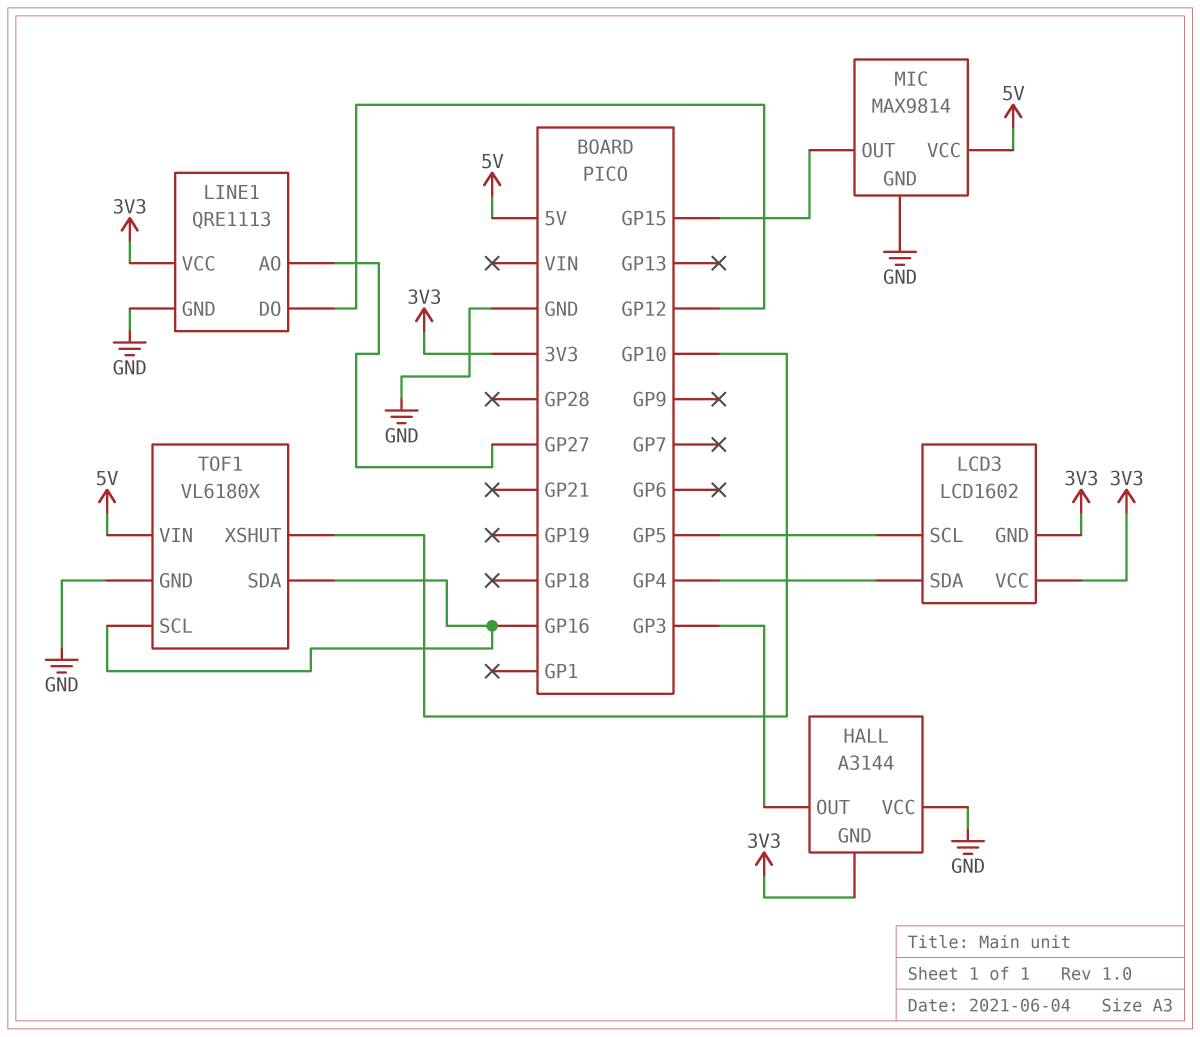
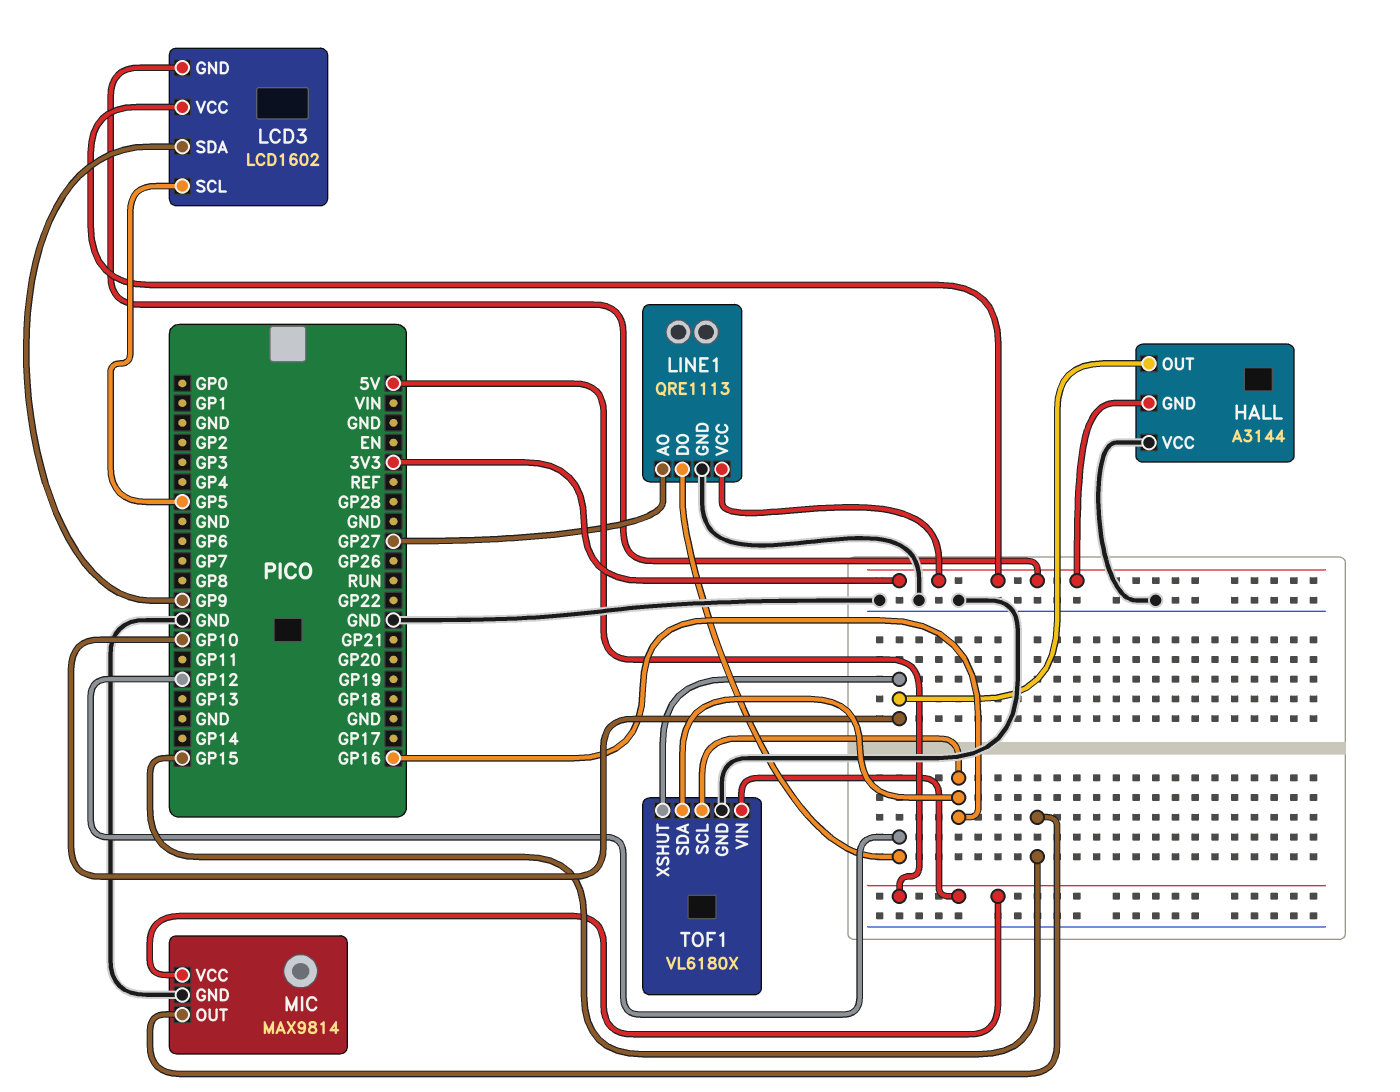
HALL pin OUT: GP3 -> GP10
LCD3 pin SDA: GP4 -> GP9

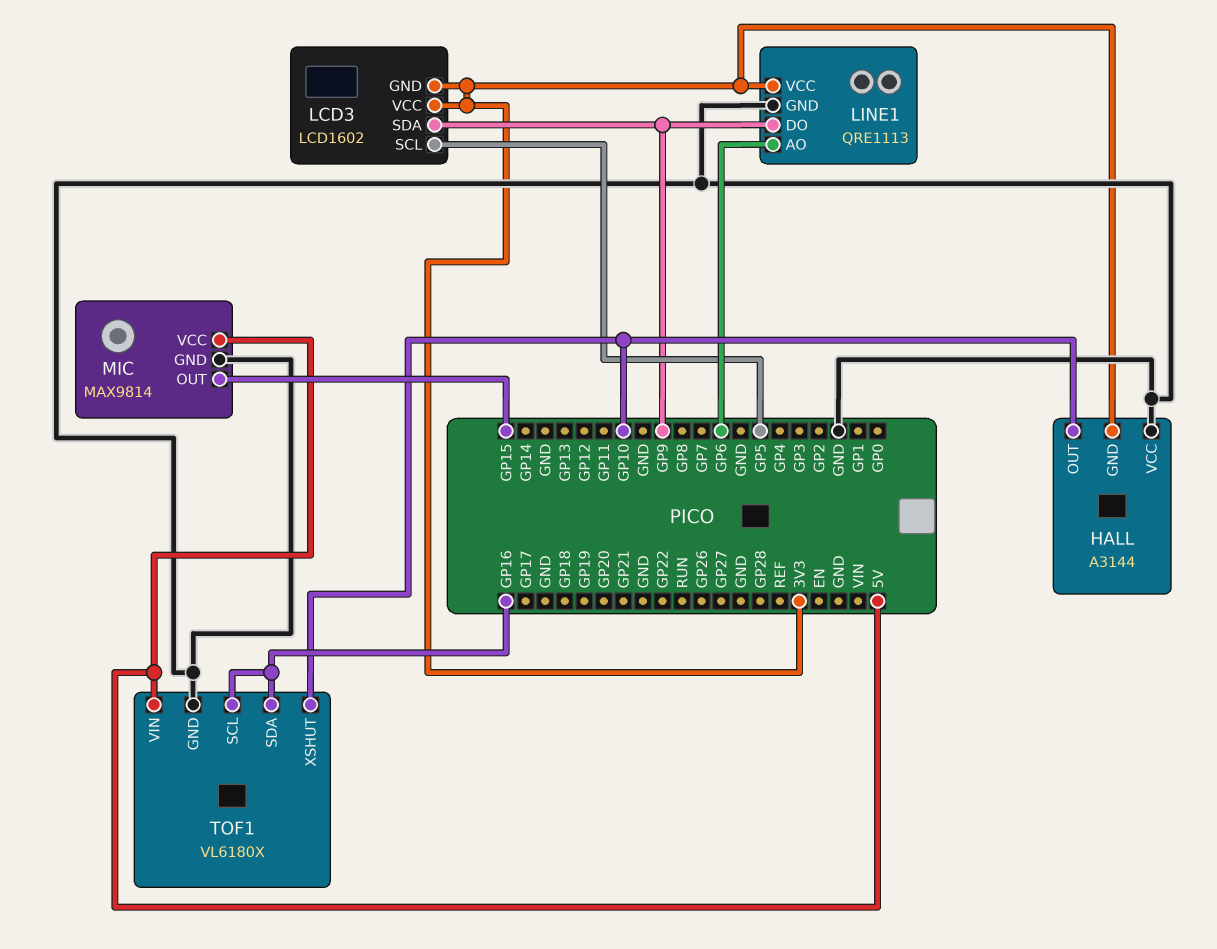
LINE1 pin AO: GP27 -> GP6
LINE1 pin DO: GP12 -> GP9

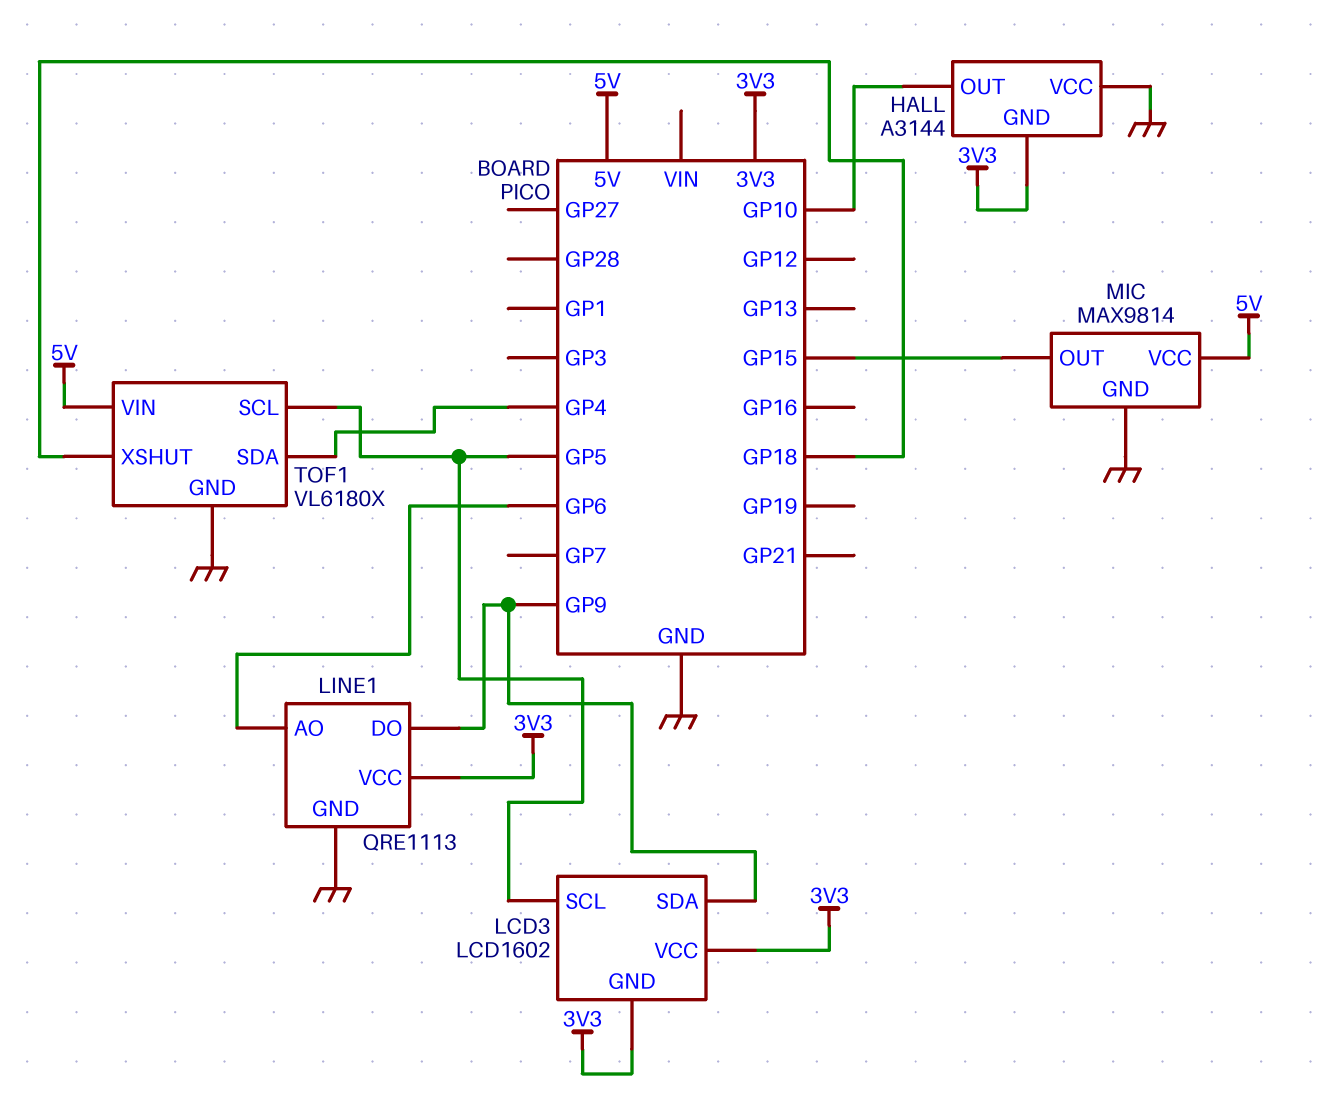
TOF1 pin SCL: GP16 -> GP5
TOF1 pin SDA: GP16 -> GP4
TOF1 pin XSHUT: GP10 -> GP18

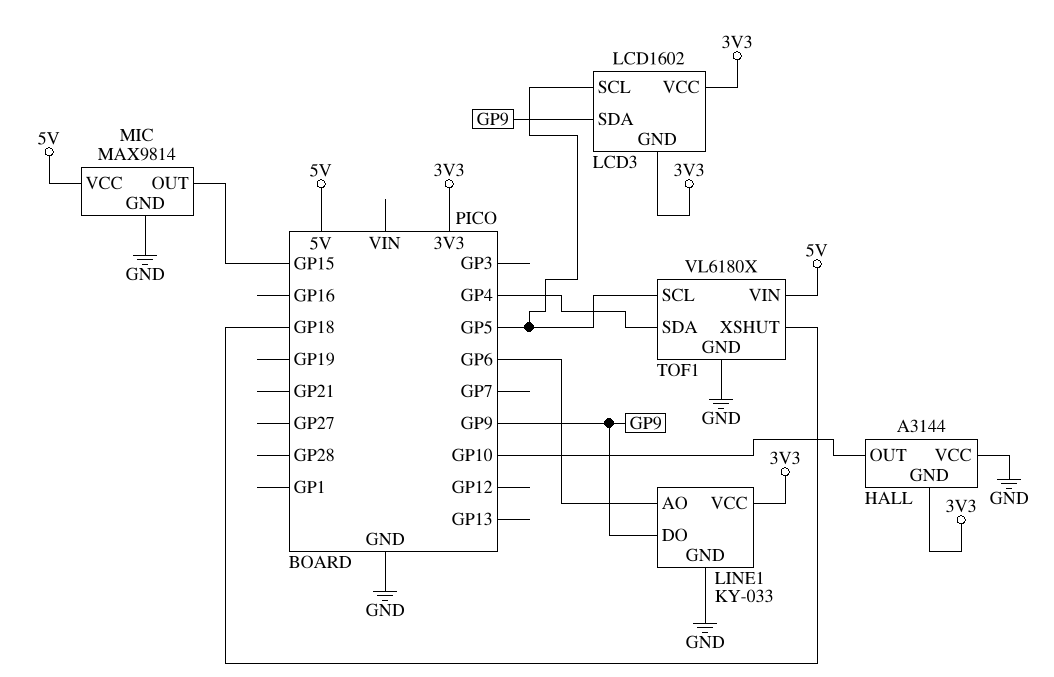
LINE1: QRE1113 -> KY-033

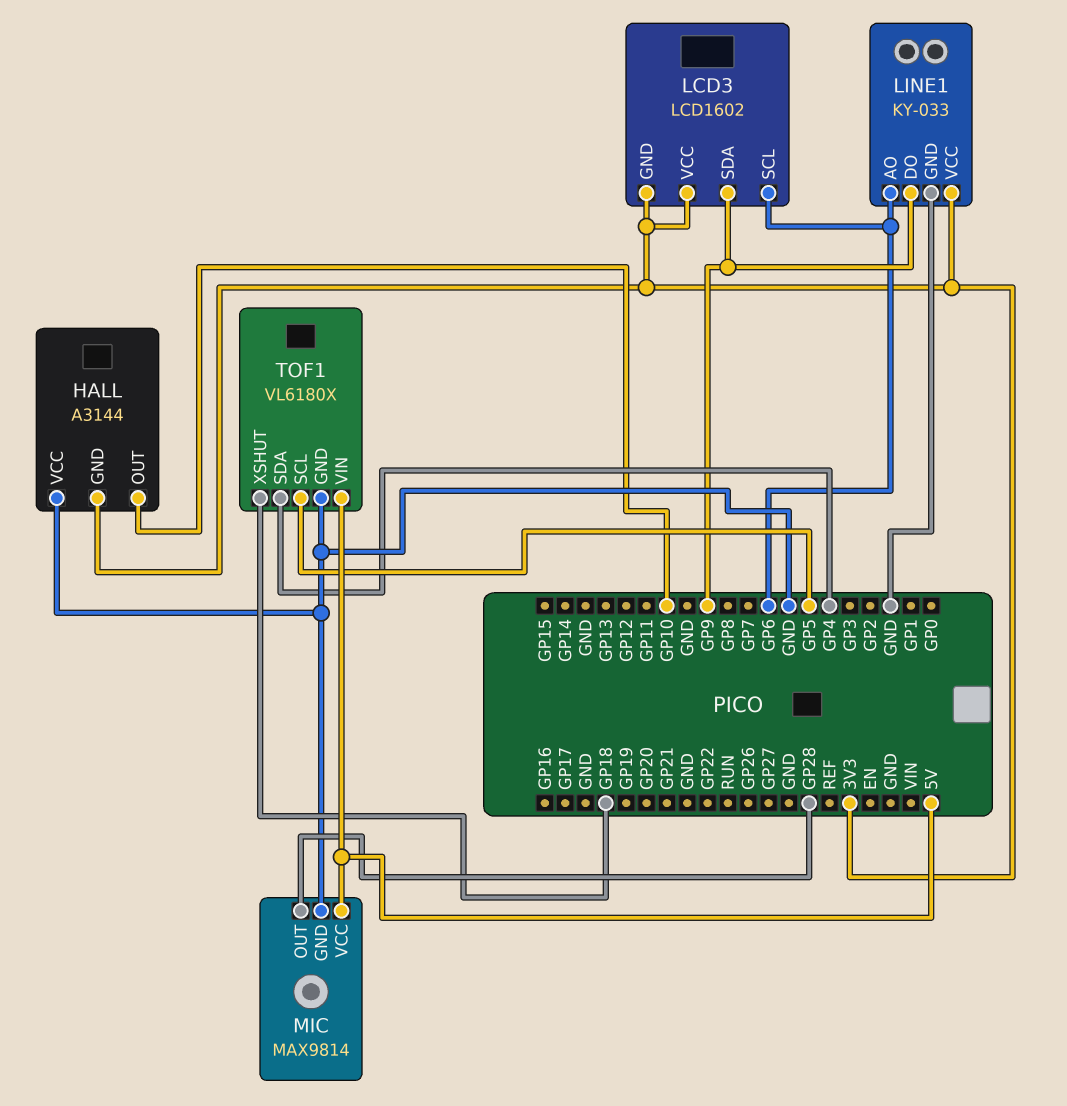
LCD3 pin SCL: GP5 -> GP6
MIC pin OUT: GP15 -> GP28

